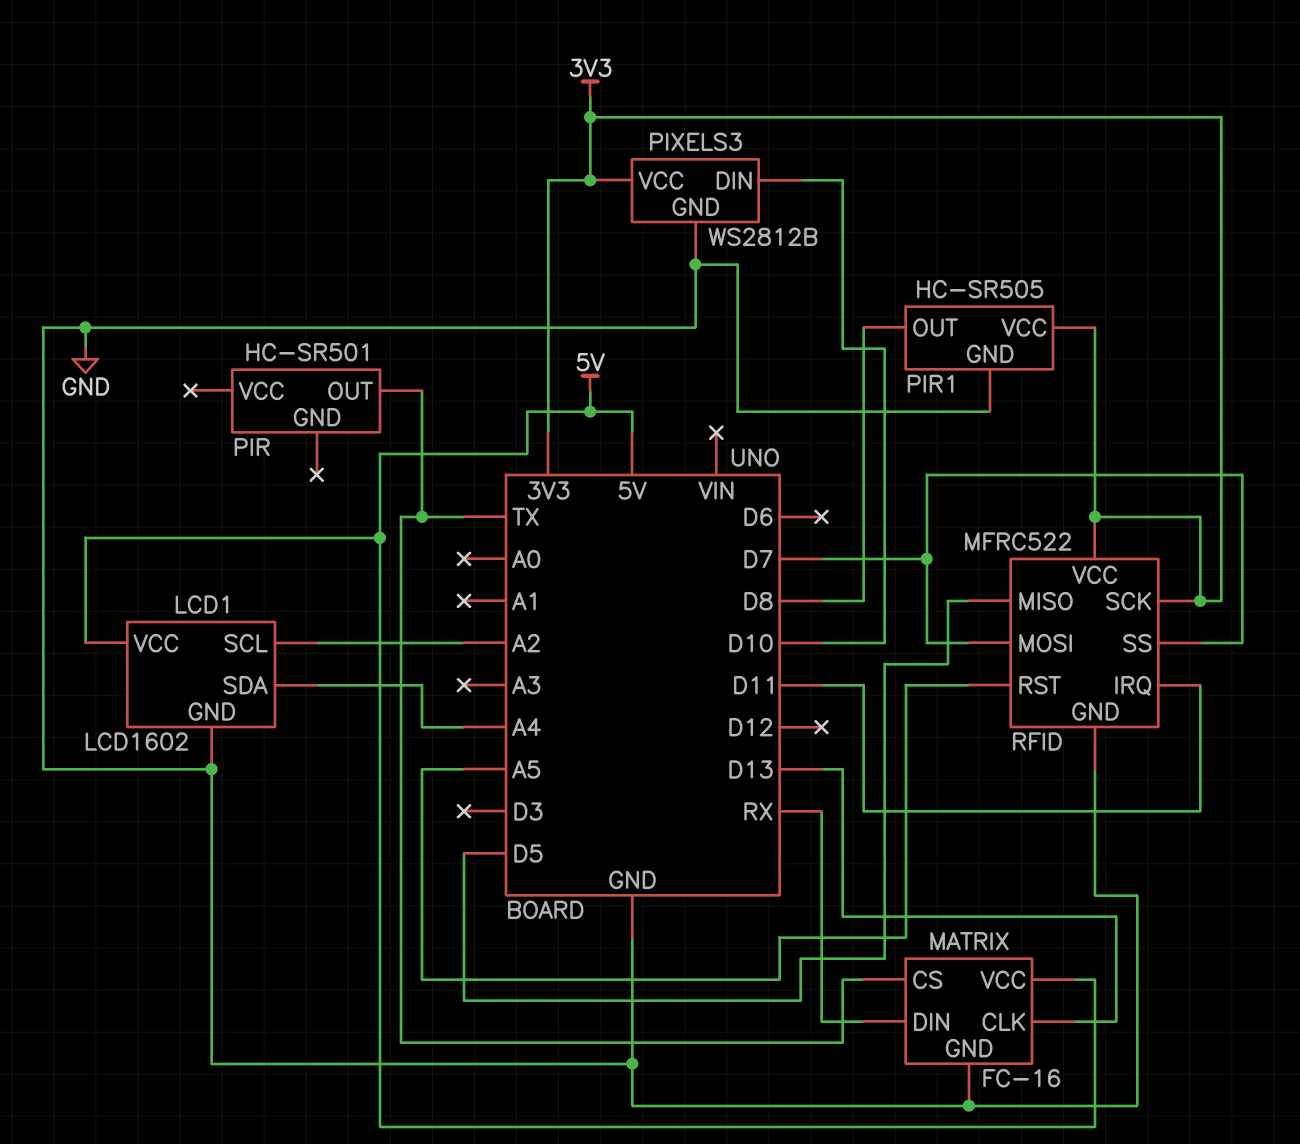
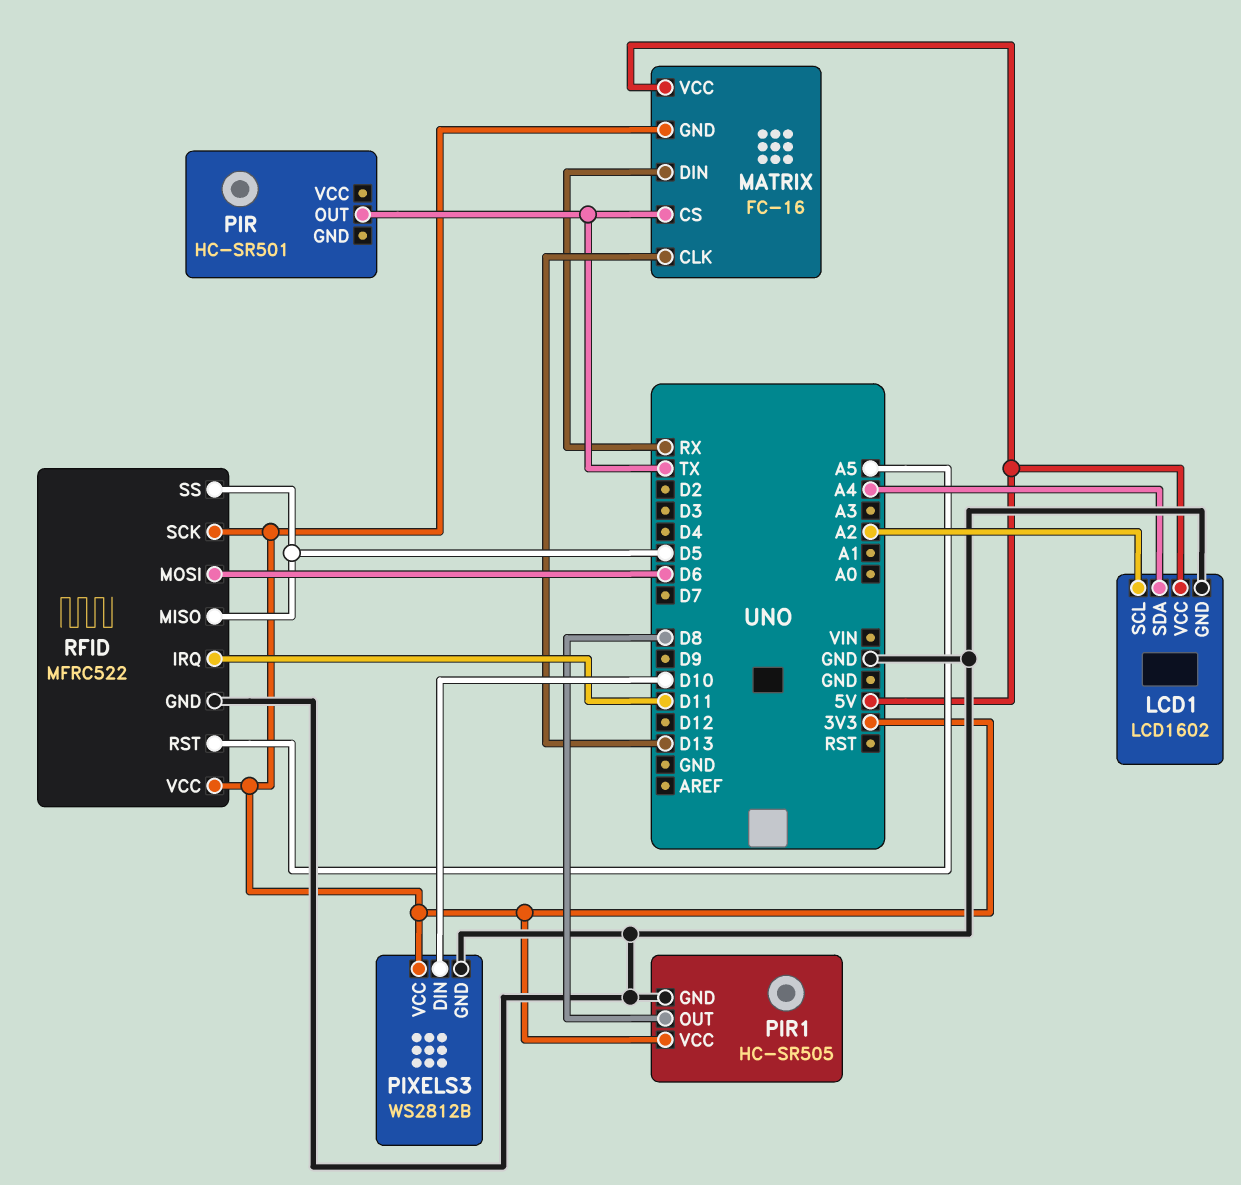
MATRIX pin GND: GND -> 3V3
RFID pin MOSI: D7 -> D6
RFID pin SS: D7 -> D5

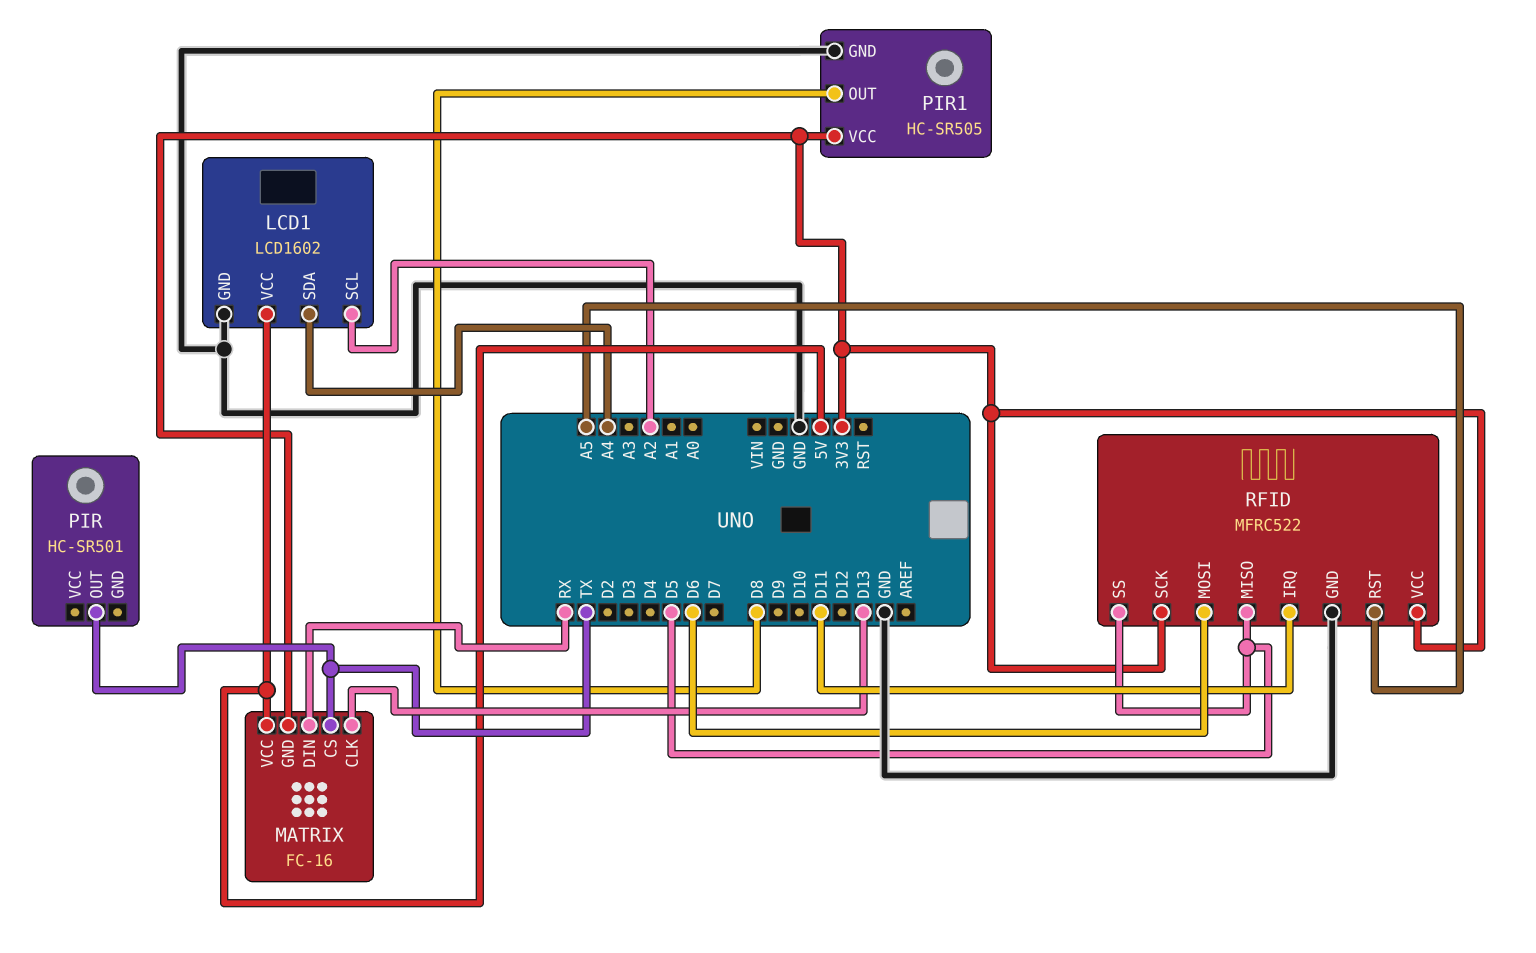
PIXELS3: WS2812B -> none
PIXELS3 pin DIN: D10 -> none
PIXELS3 pin GND: GND -> none
PIXELS3 pin VCC: 3V3 -> none

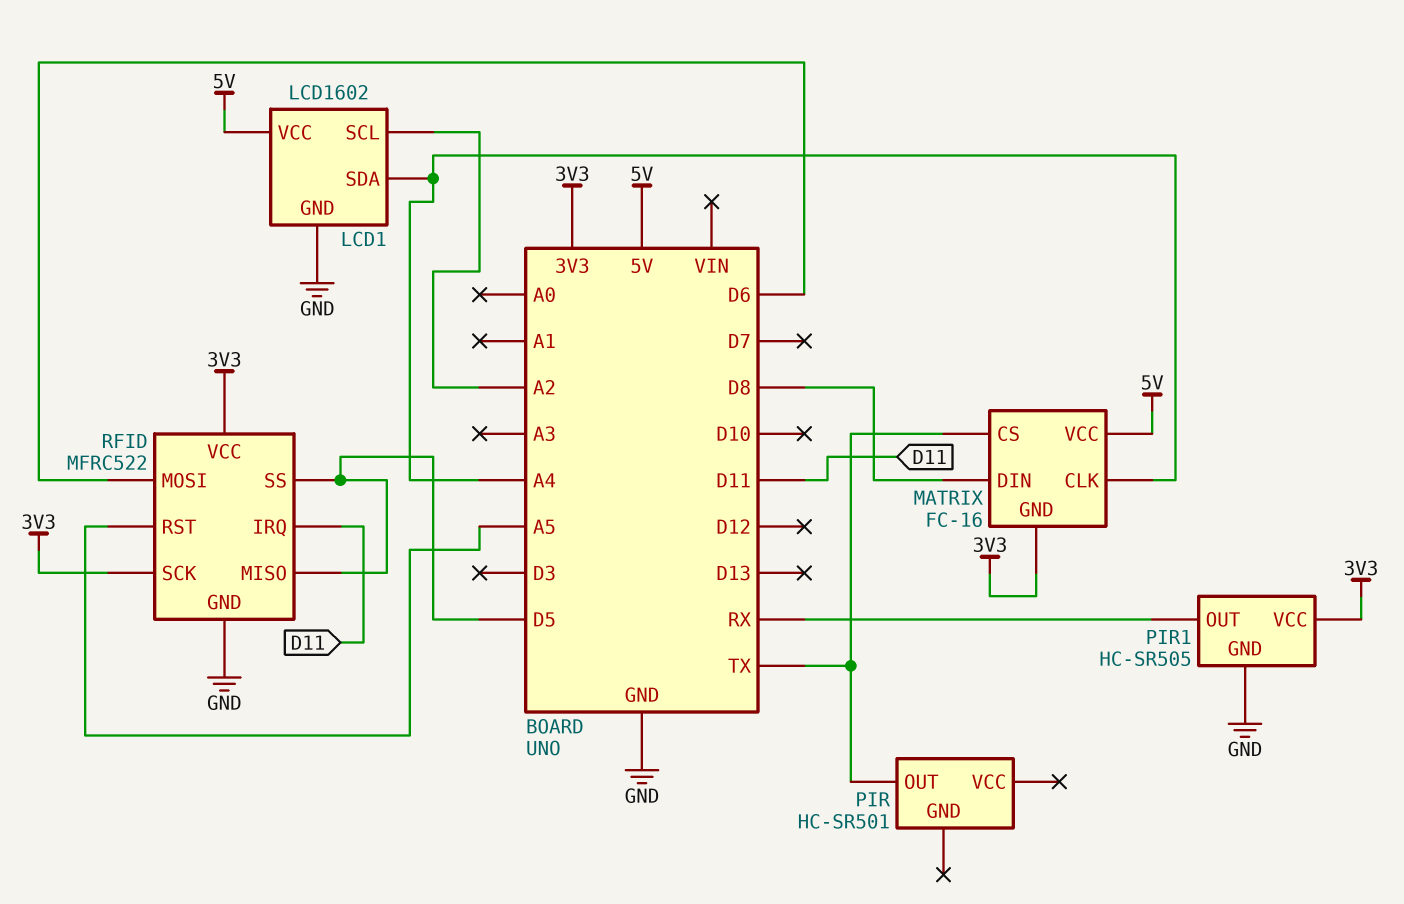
MATRIX pin CLK: D13 -> A4
MATRIX pin DIN: RX -> D8
PIR1 pin OUT: D8 -> RX

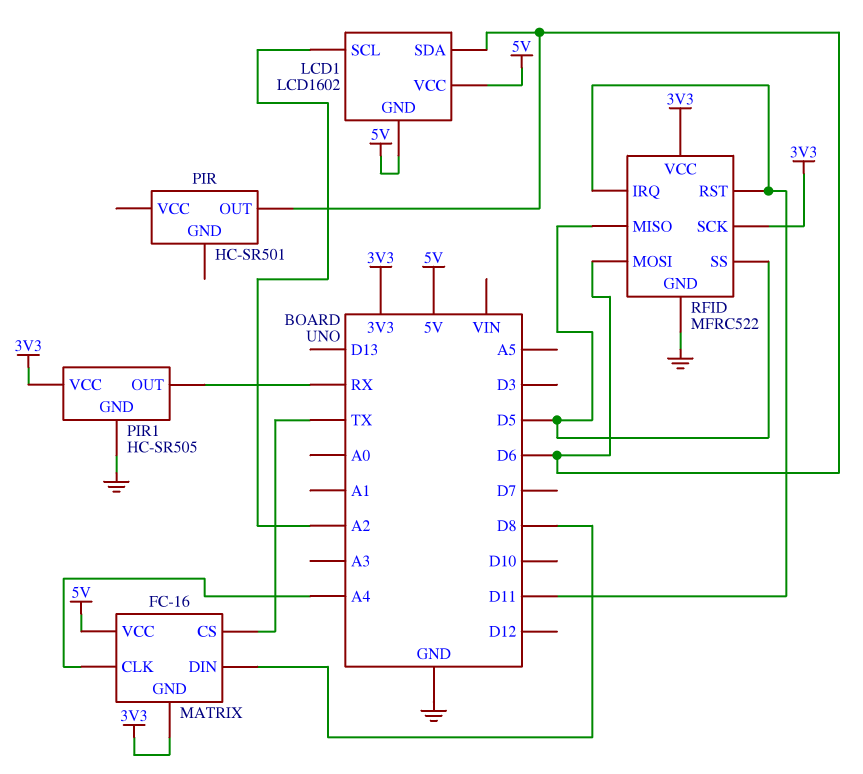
LCD1 pin GND: GND -> 5V
LCD1 pin SDA: A4 -> D6
PIR pin OUT: TX -> D6
RFID pin RST: A5 -> D11

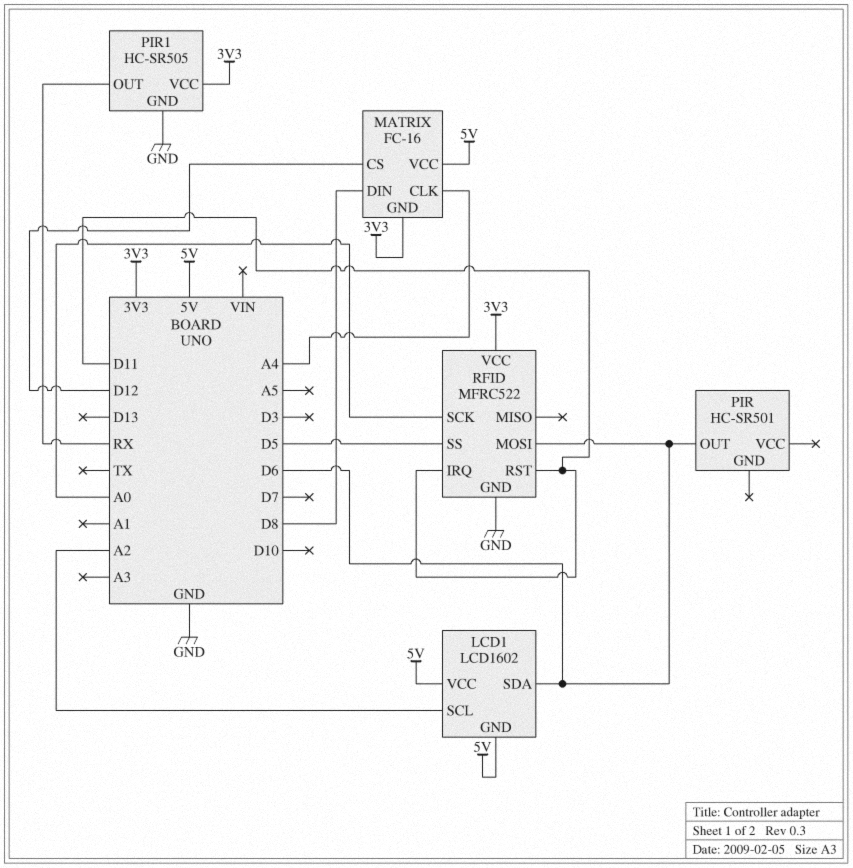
MATRIX pin CS: TX -> D12
RFID pin MISO: D5 -> none
RFID pin SCK: 3V3 -> A0

